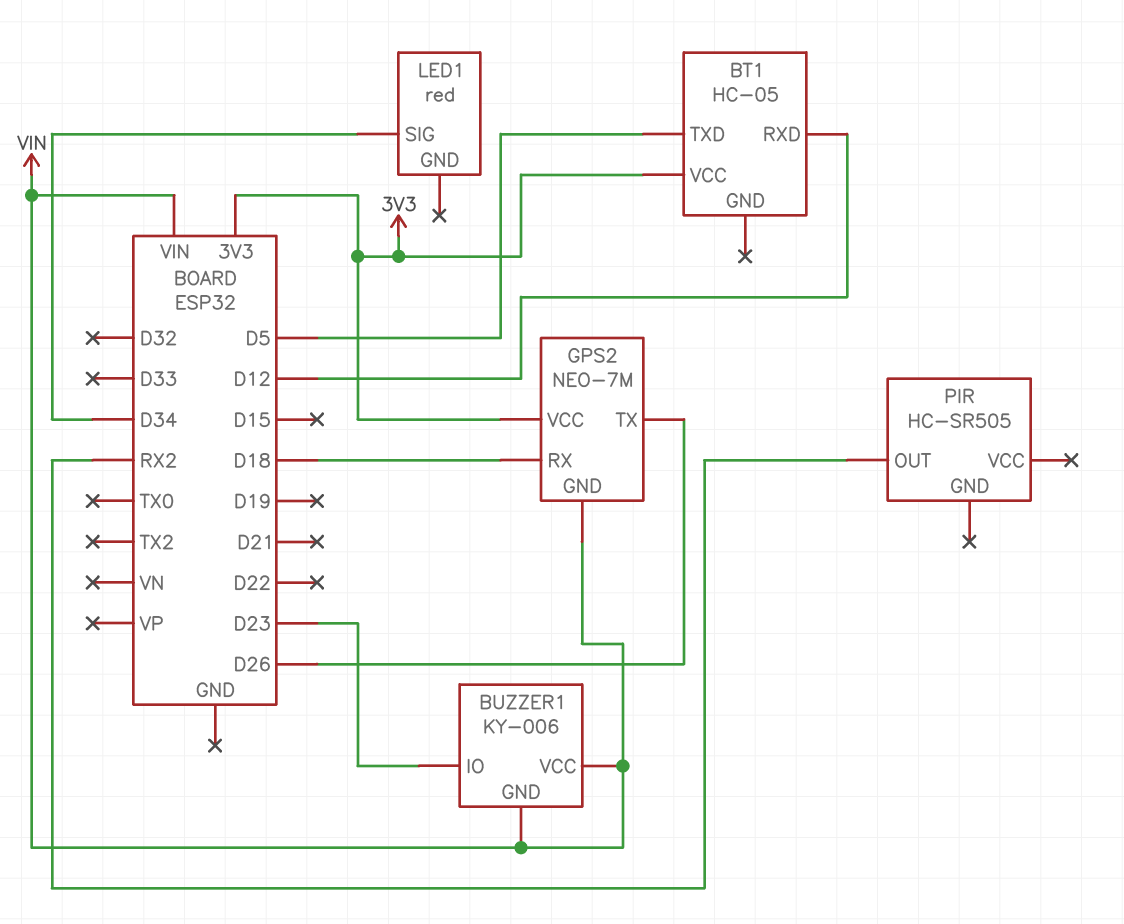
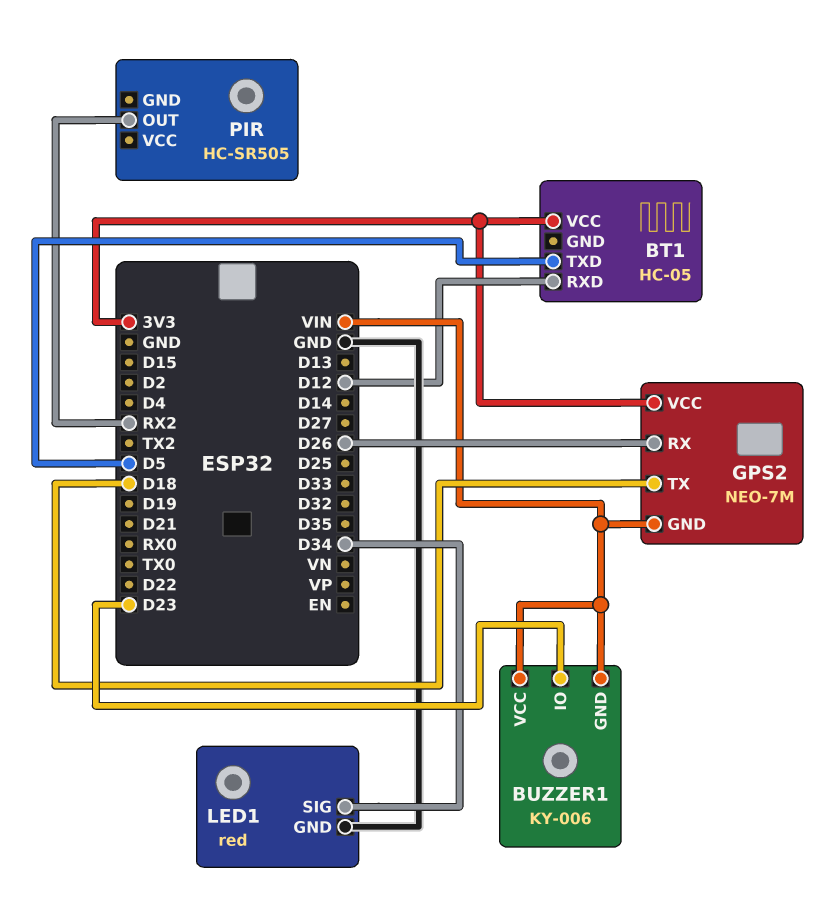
GPS2 pin RX: D18 -> D26
GPS2 pin TX: D26 -> D18
LED1 pin GND: none -> GND

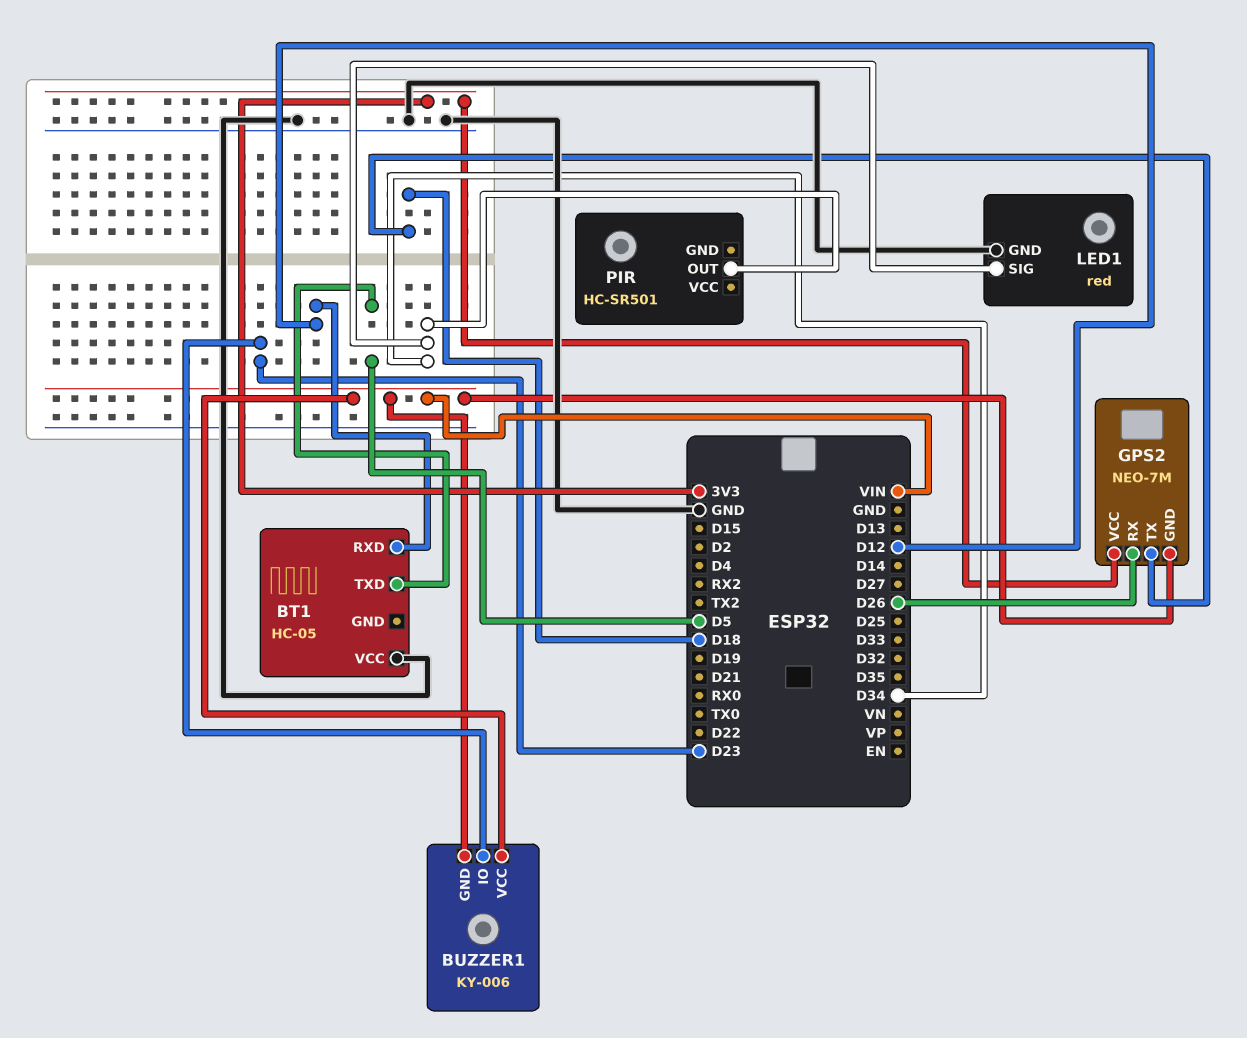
BT1 pin VCC: 3V3 -> GND
PIR: HC-SR505 -> HC-SR501
PIR pin OUT: RX2 -> D34

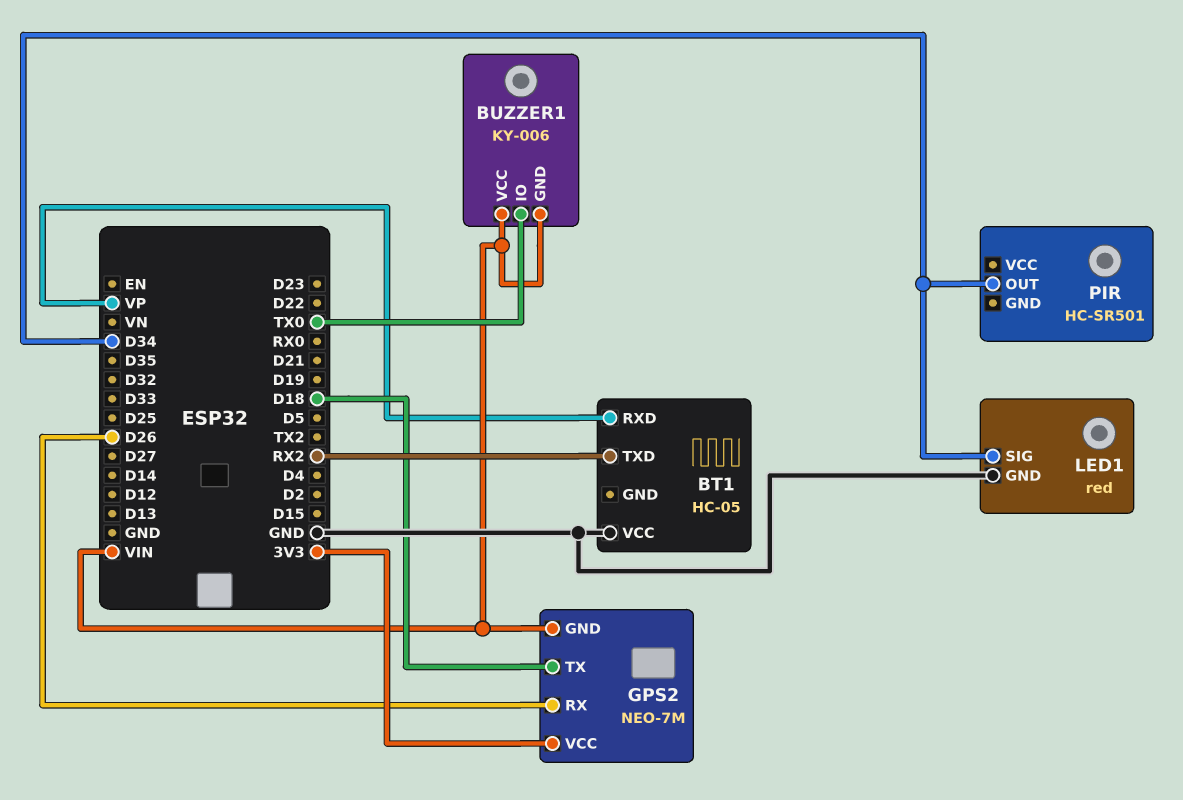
BT1 pin RXD: D12 -> VP
BT1 pin TXD: D5 -> RX2
BUZZER1 pin IO: D23 -> TX0

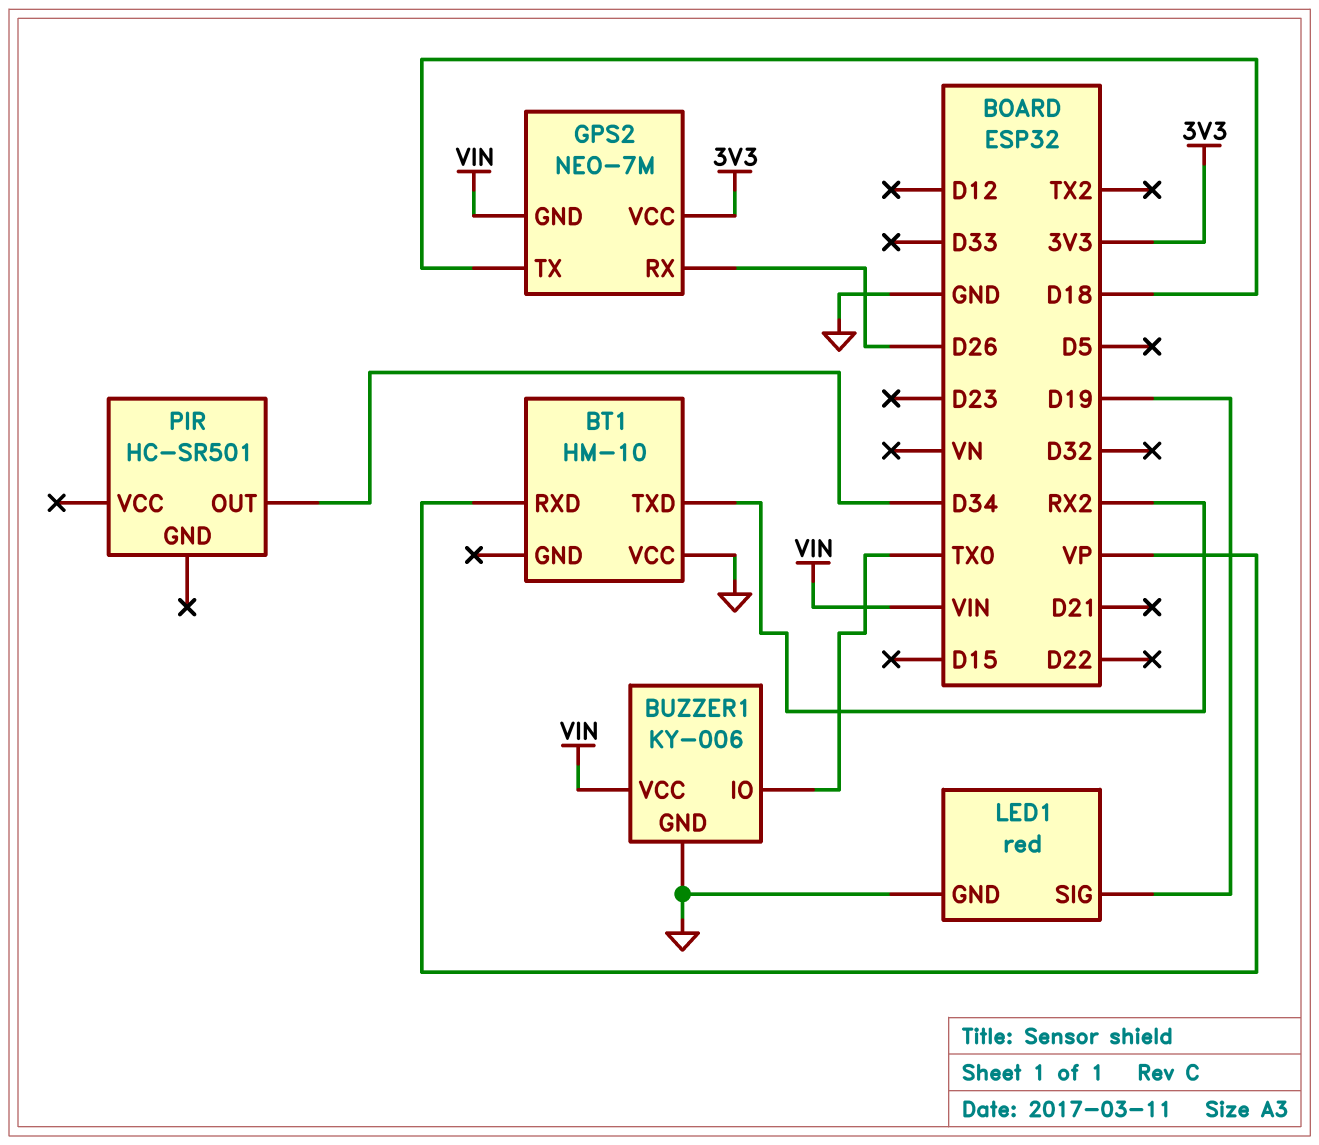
BT1: HC-05 -> HM-10
BUZZER1 pin GND: VIN -> GND
LED1 pin SIG: D34 -> D19

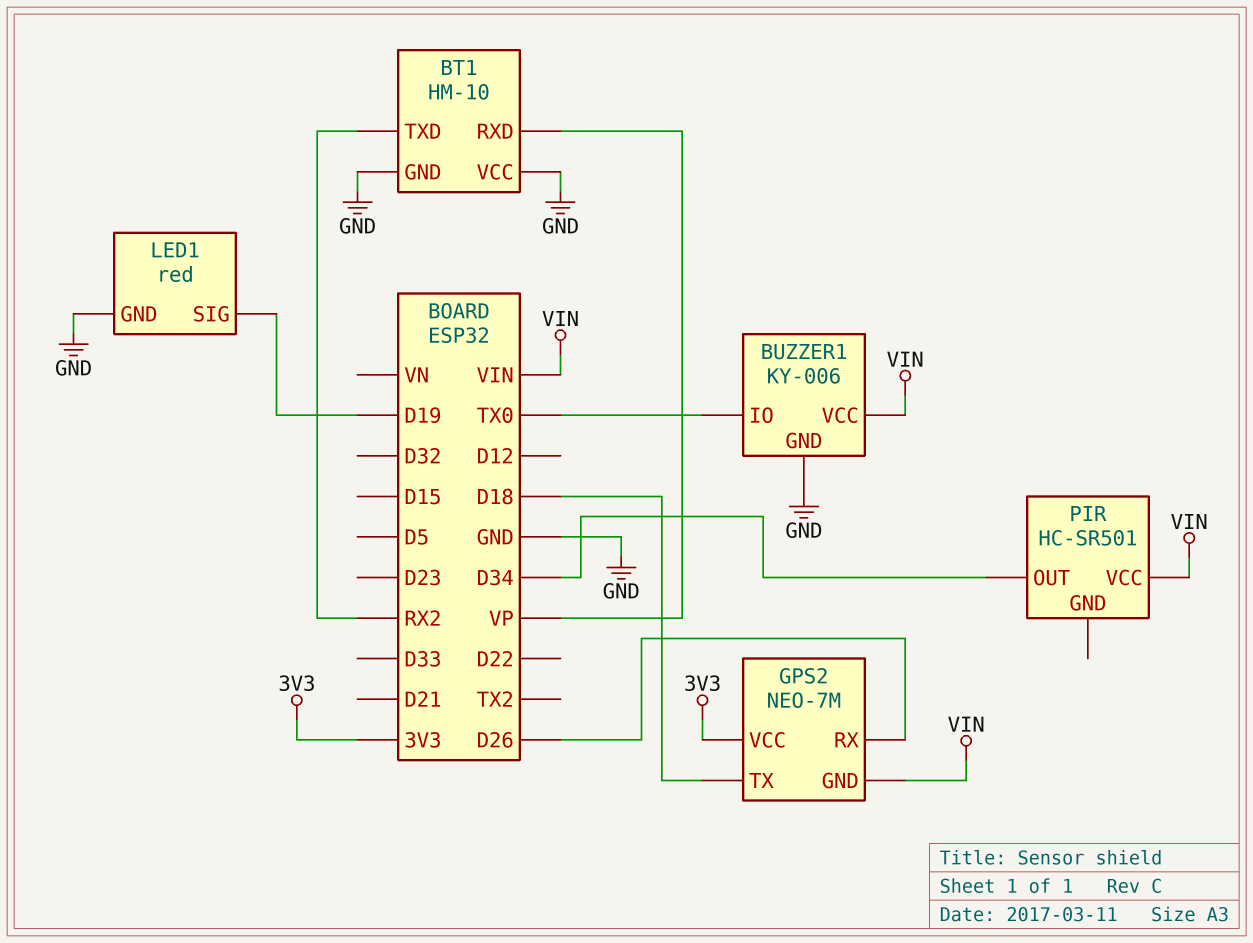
BT1 pin GND: none -> GND
PIR pin VCC: none -> VIN

